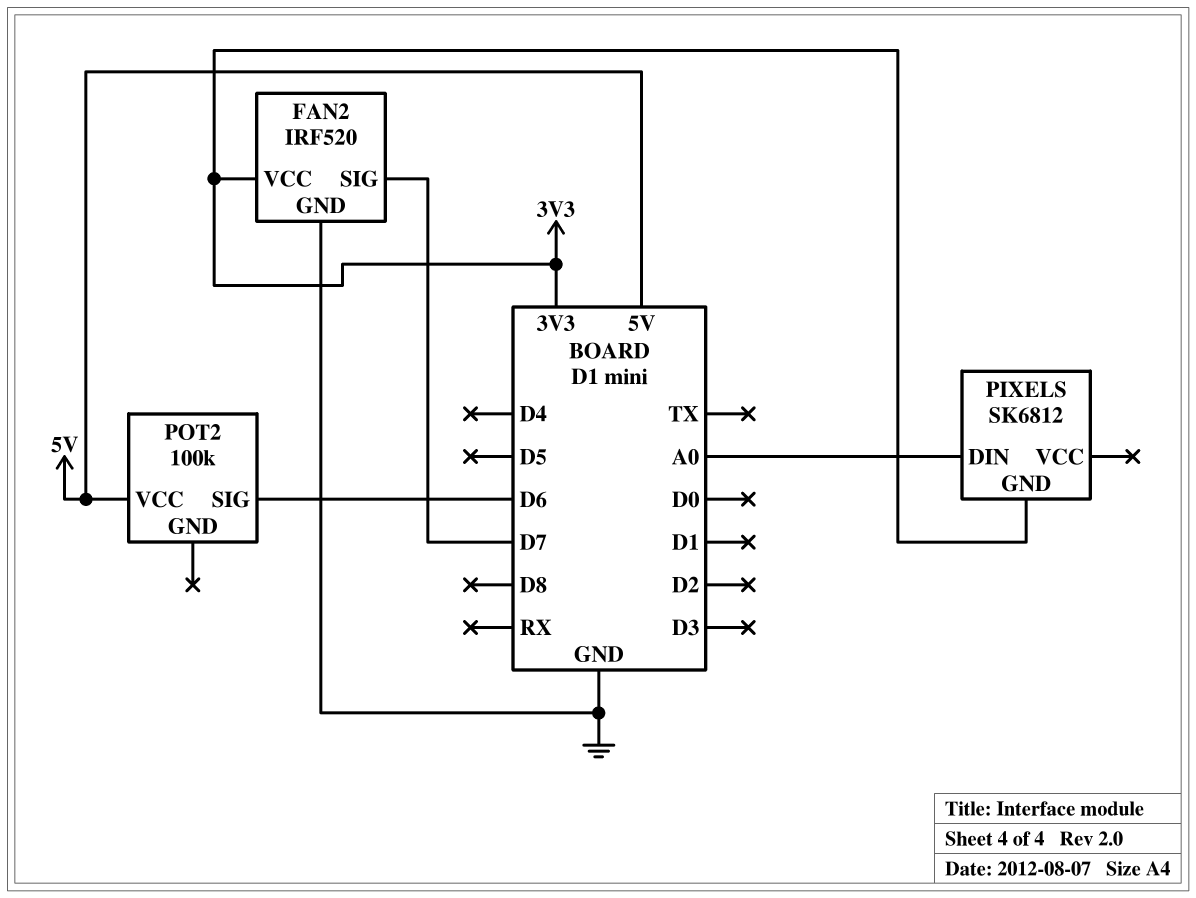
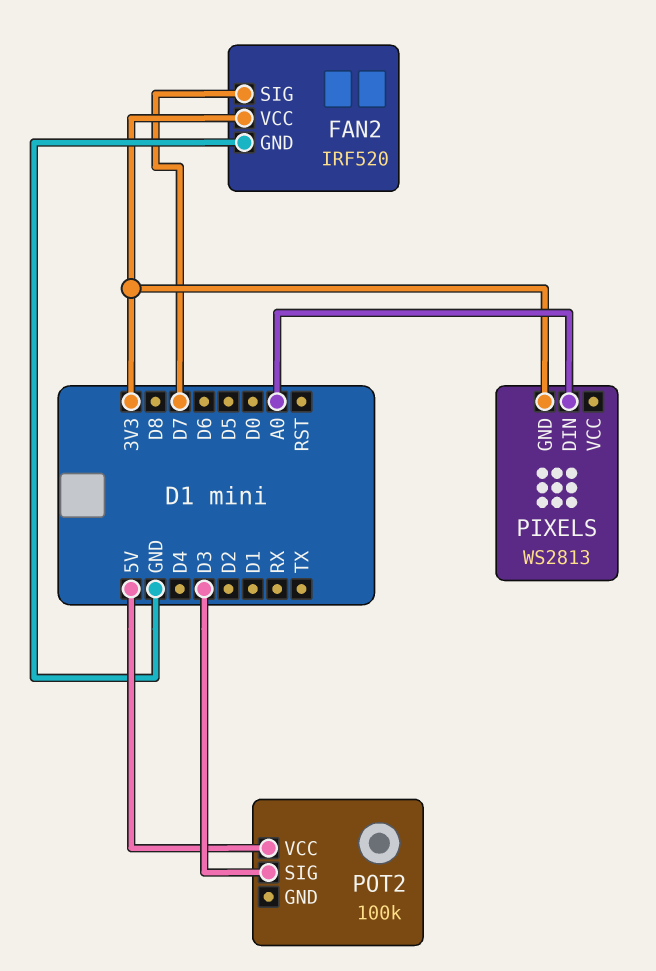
PIXELS: SK6812 -> WS2813
POT2 pin SIG: D6 -> D3

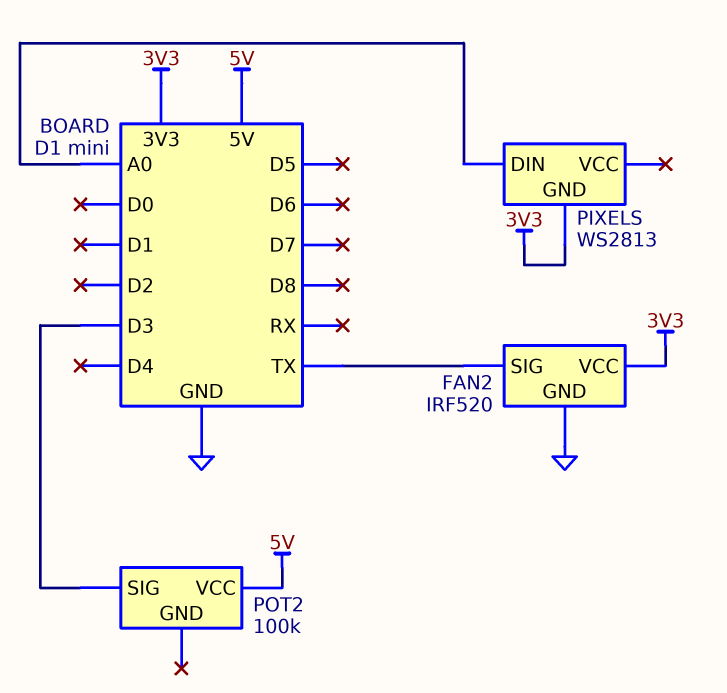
FAN2 pin SIG: D7 -> TX

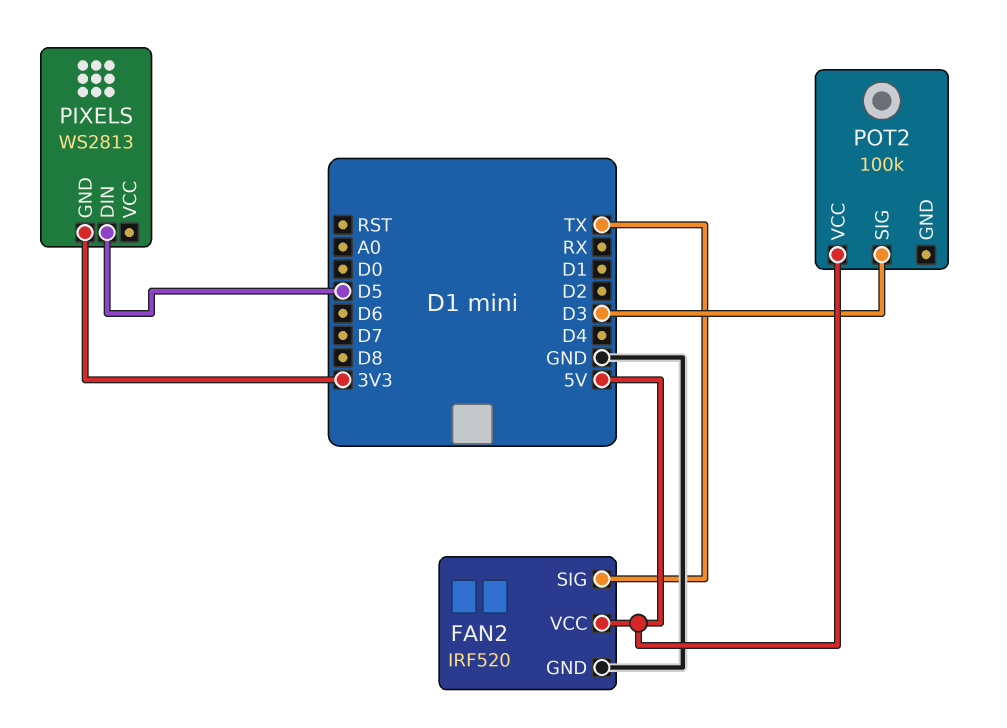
FAN2 pin VCC: 3V3 -> 5V
PIXELS pin DIN: A0 -> D5

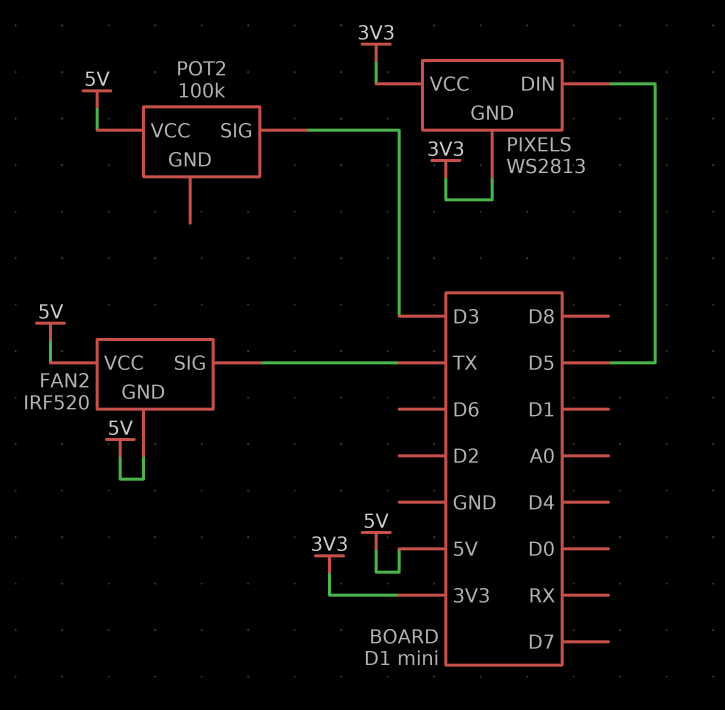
FAN2 pin GND: GND -> 5V
PIXELS pin VCC: none -> 3V3

